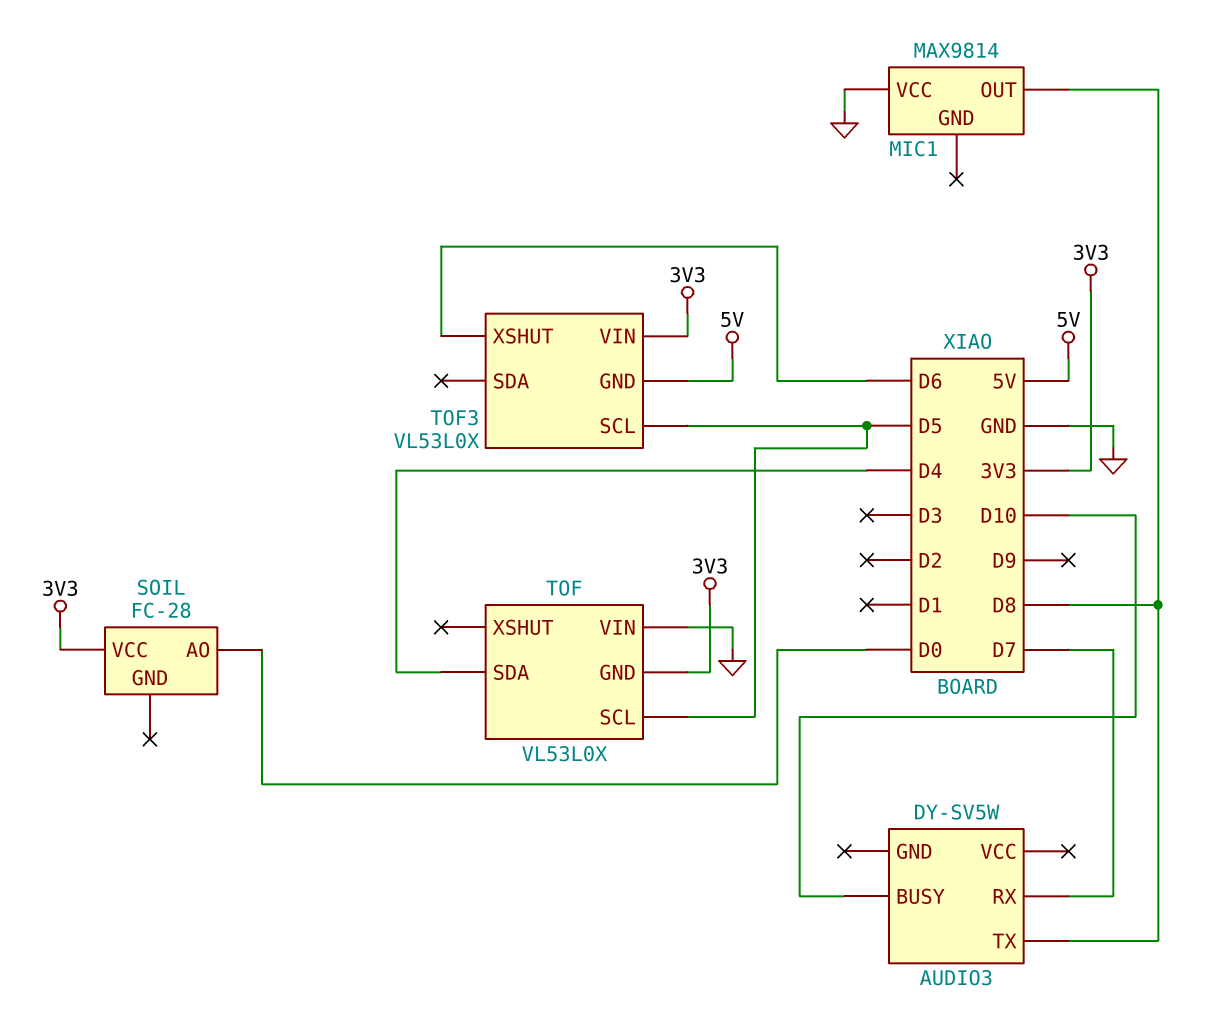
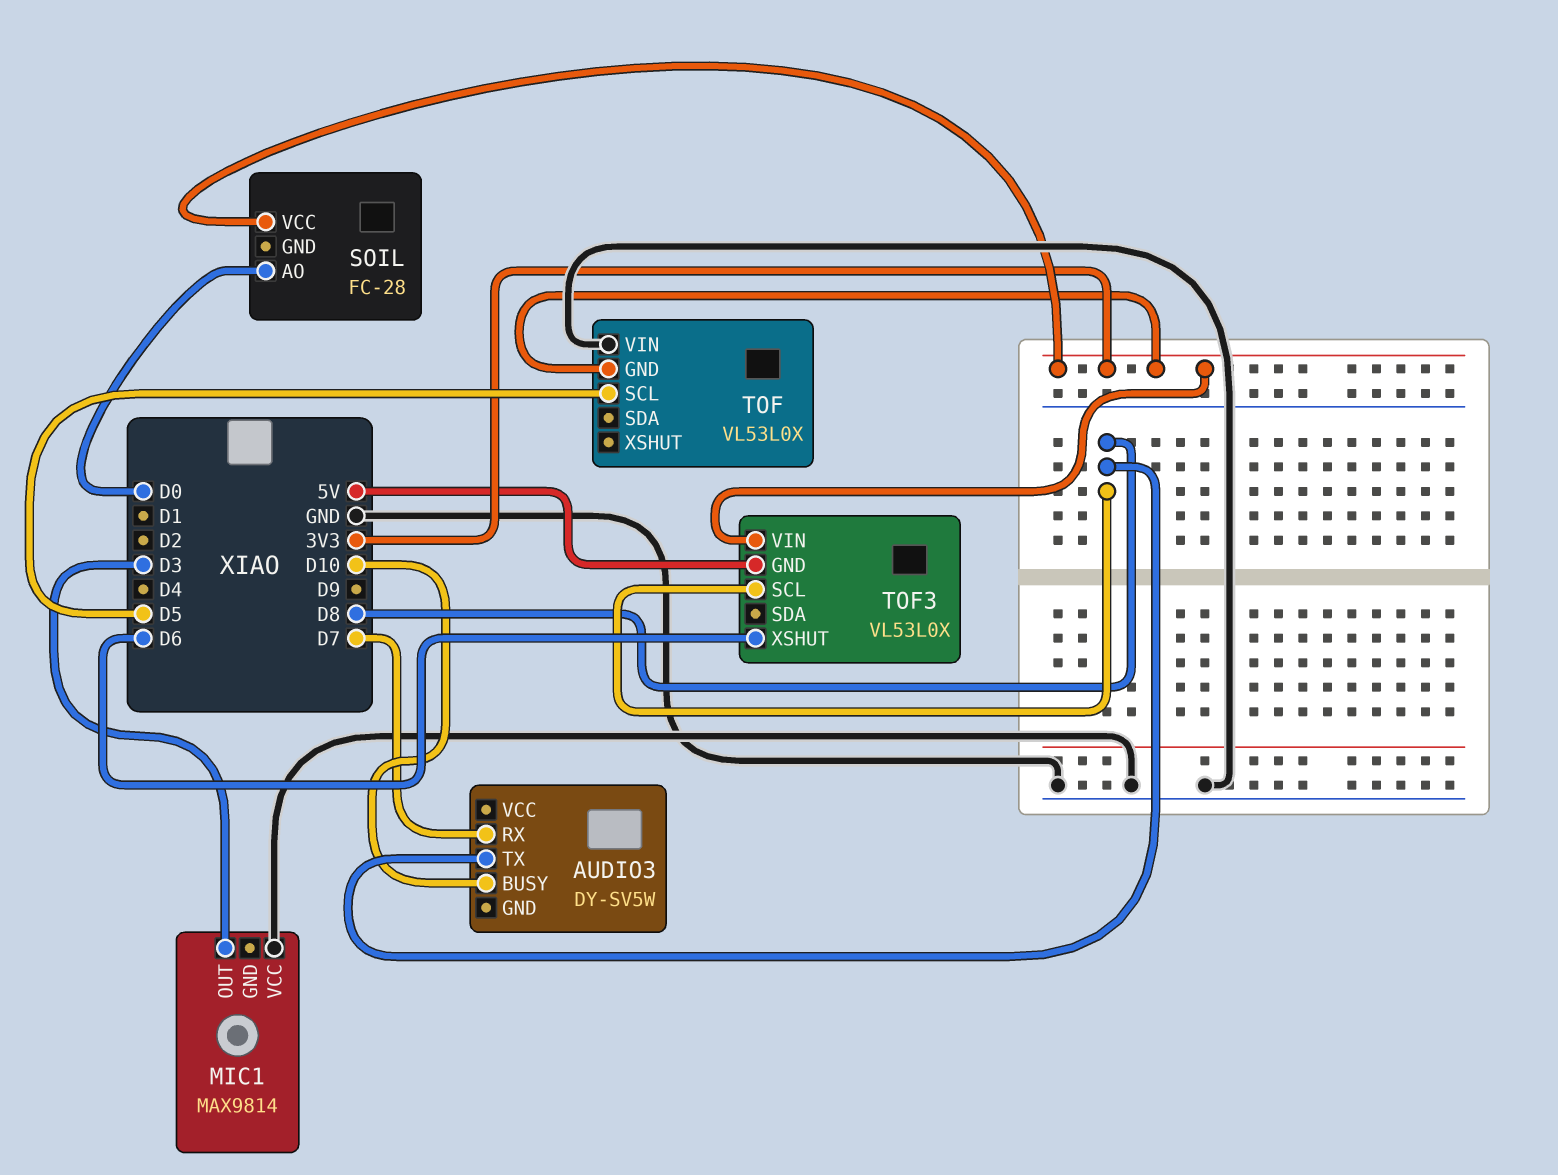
MIC1 pin OUT: D8 -> D3
TOF pin SDA: D4 -> none
TOF3 pin SCL: D5 -> D8

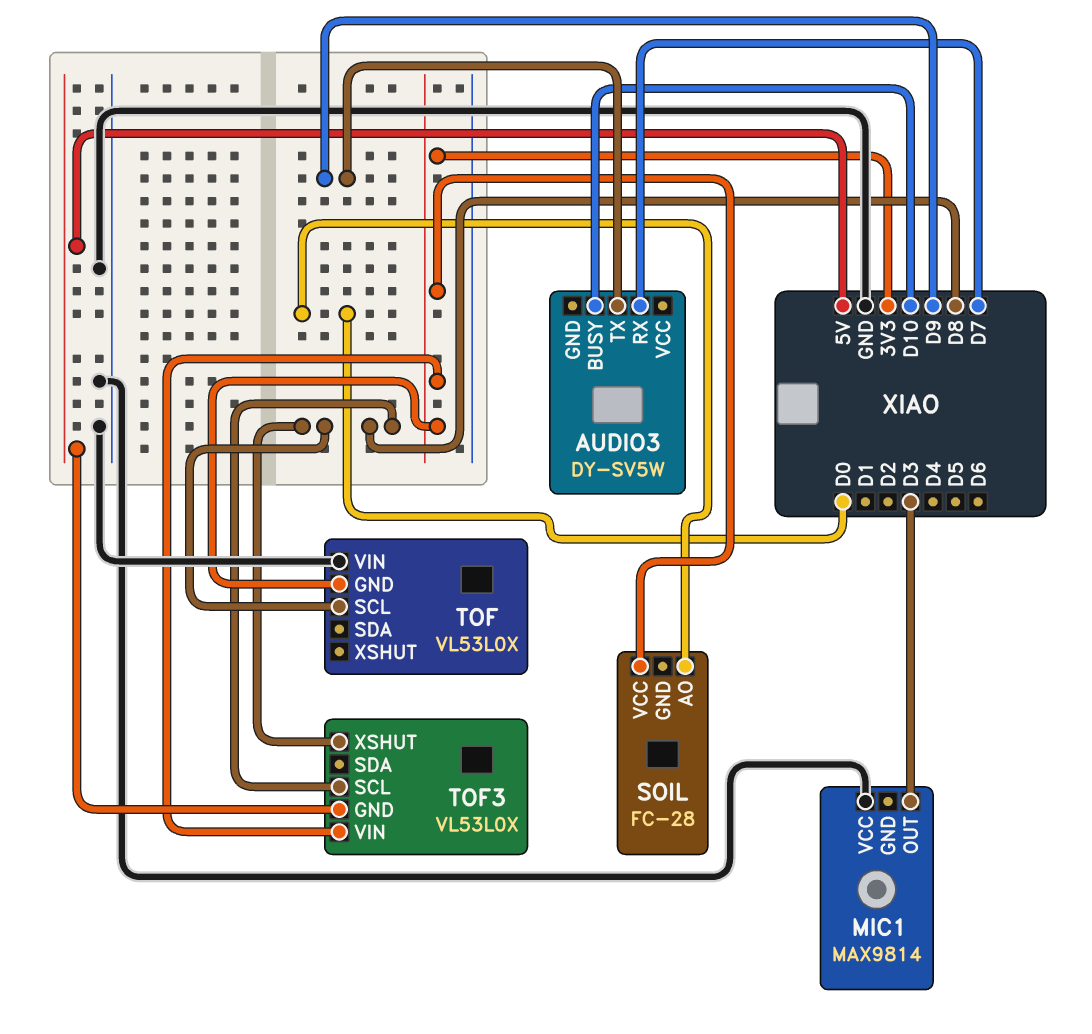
AUDIO3 pin TX: D8 -> D9
TOF pin SCL: D5 -> D8
TOF3 pin XSHUT: D6 -> D8

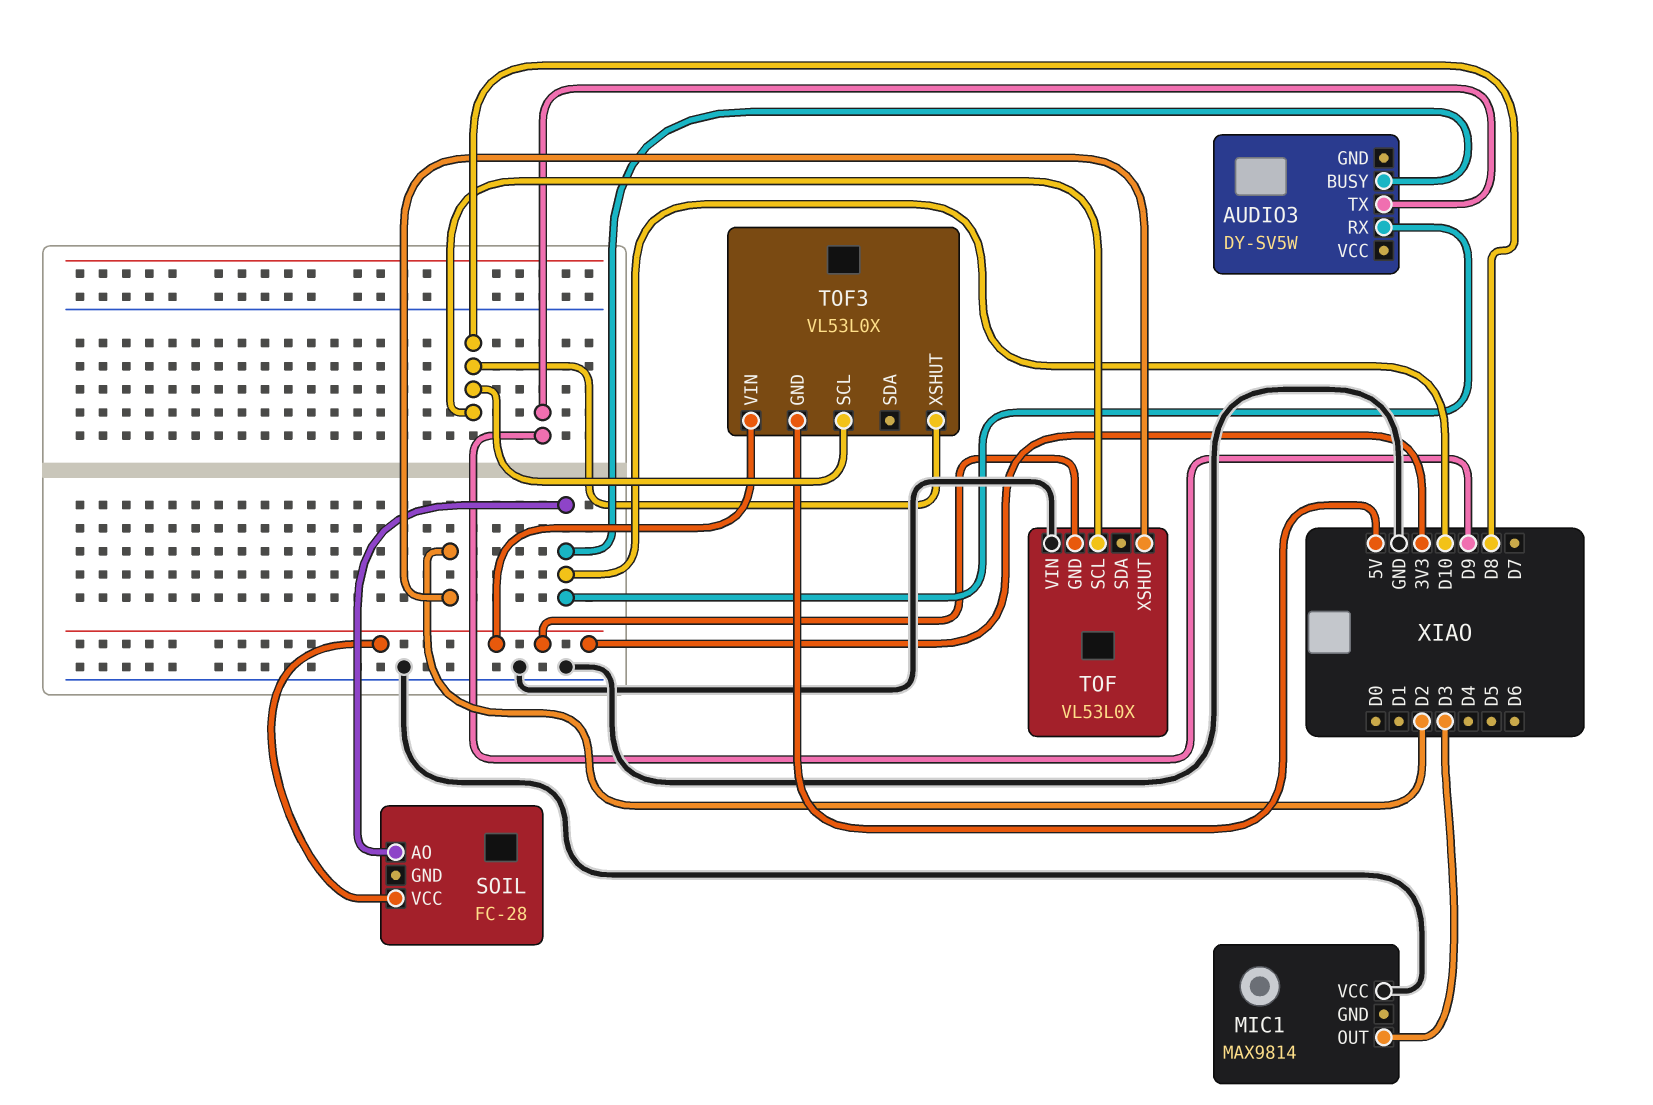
AUDIO3 pin RX: D7 -> D10
SOIL pin AO: D0 -> D10
TOF pin XSHUT: none -> D2

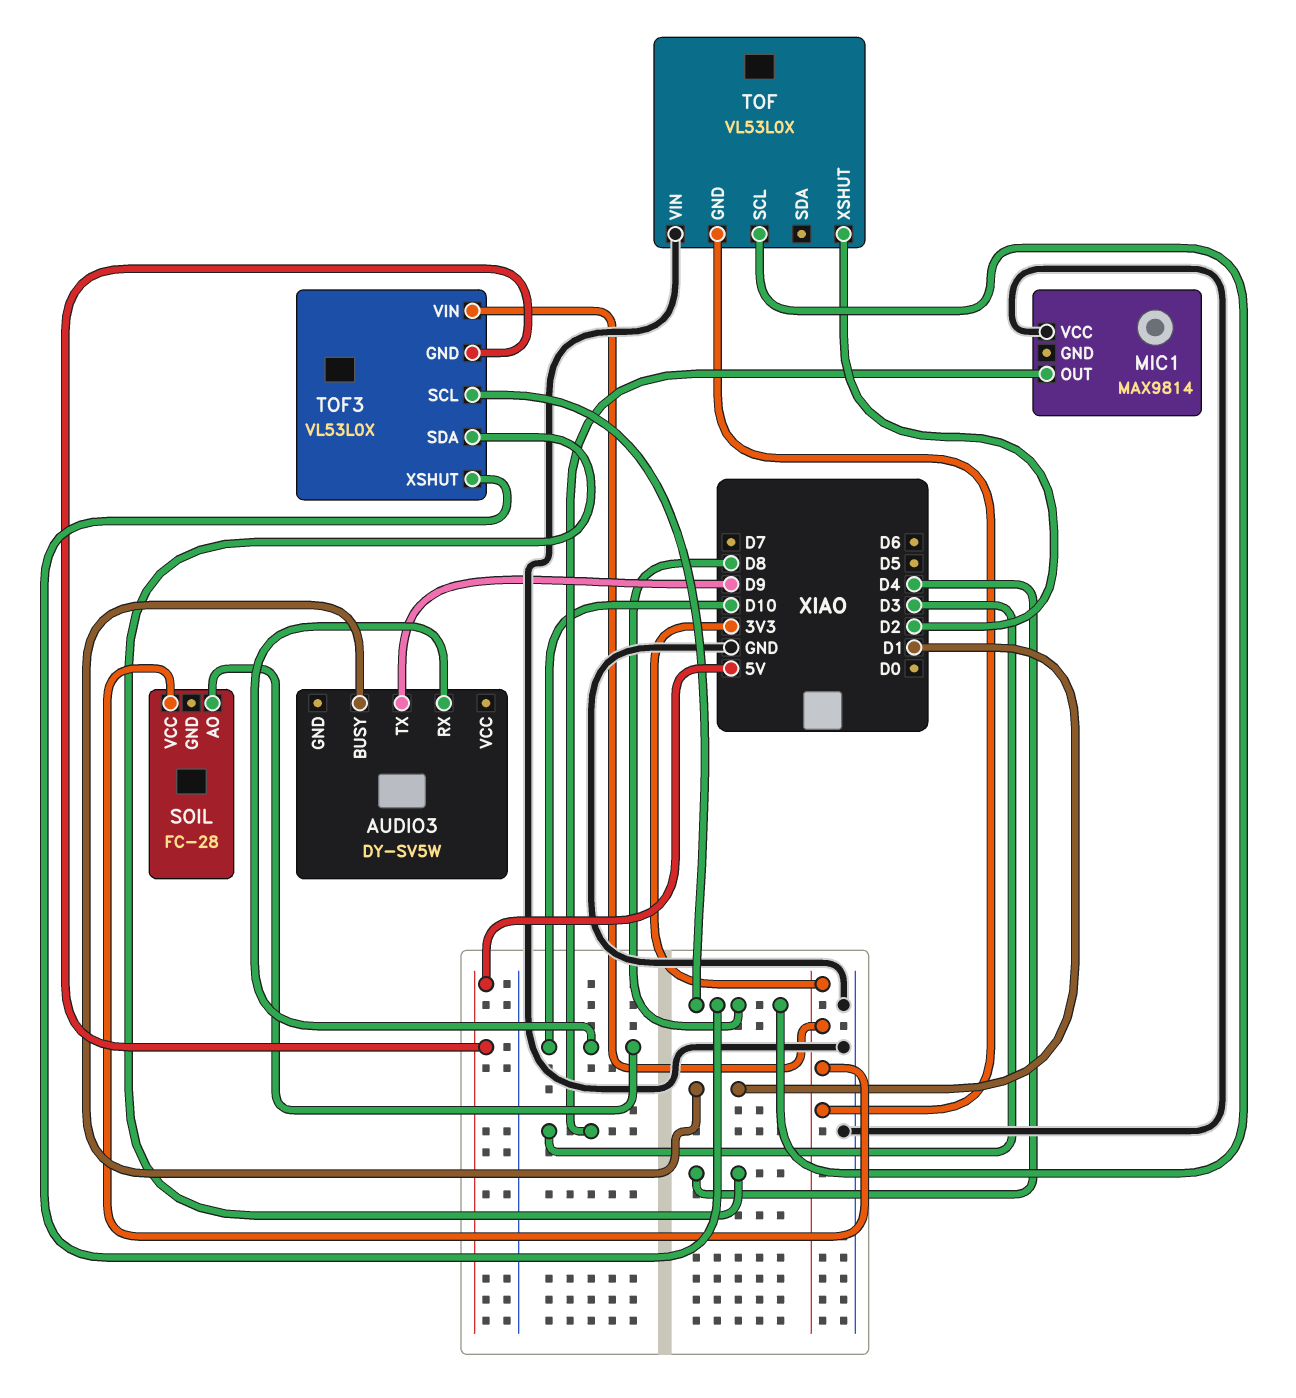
AUDIO3 pin BUSY: D10 -> D1
TOF3 pin SDA: none -> D4

